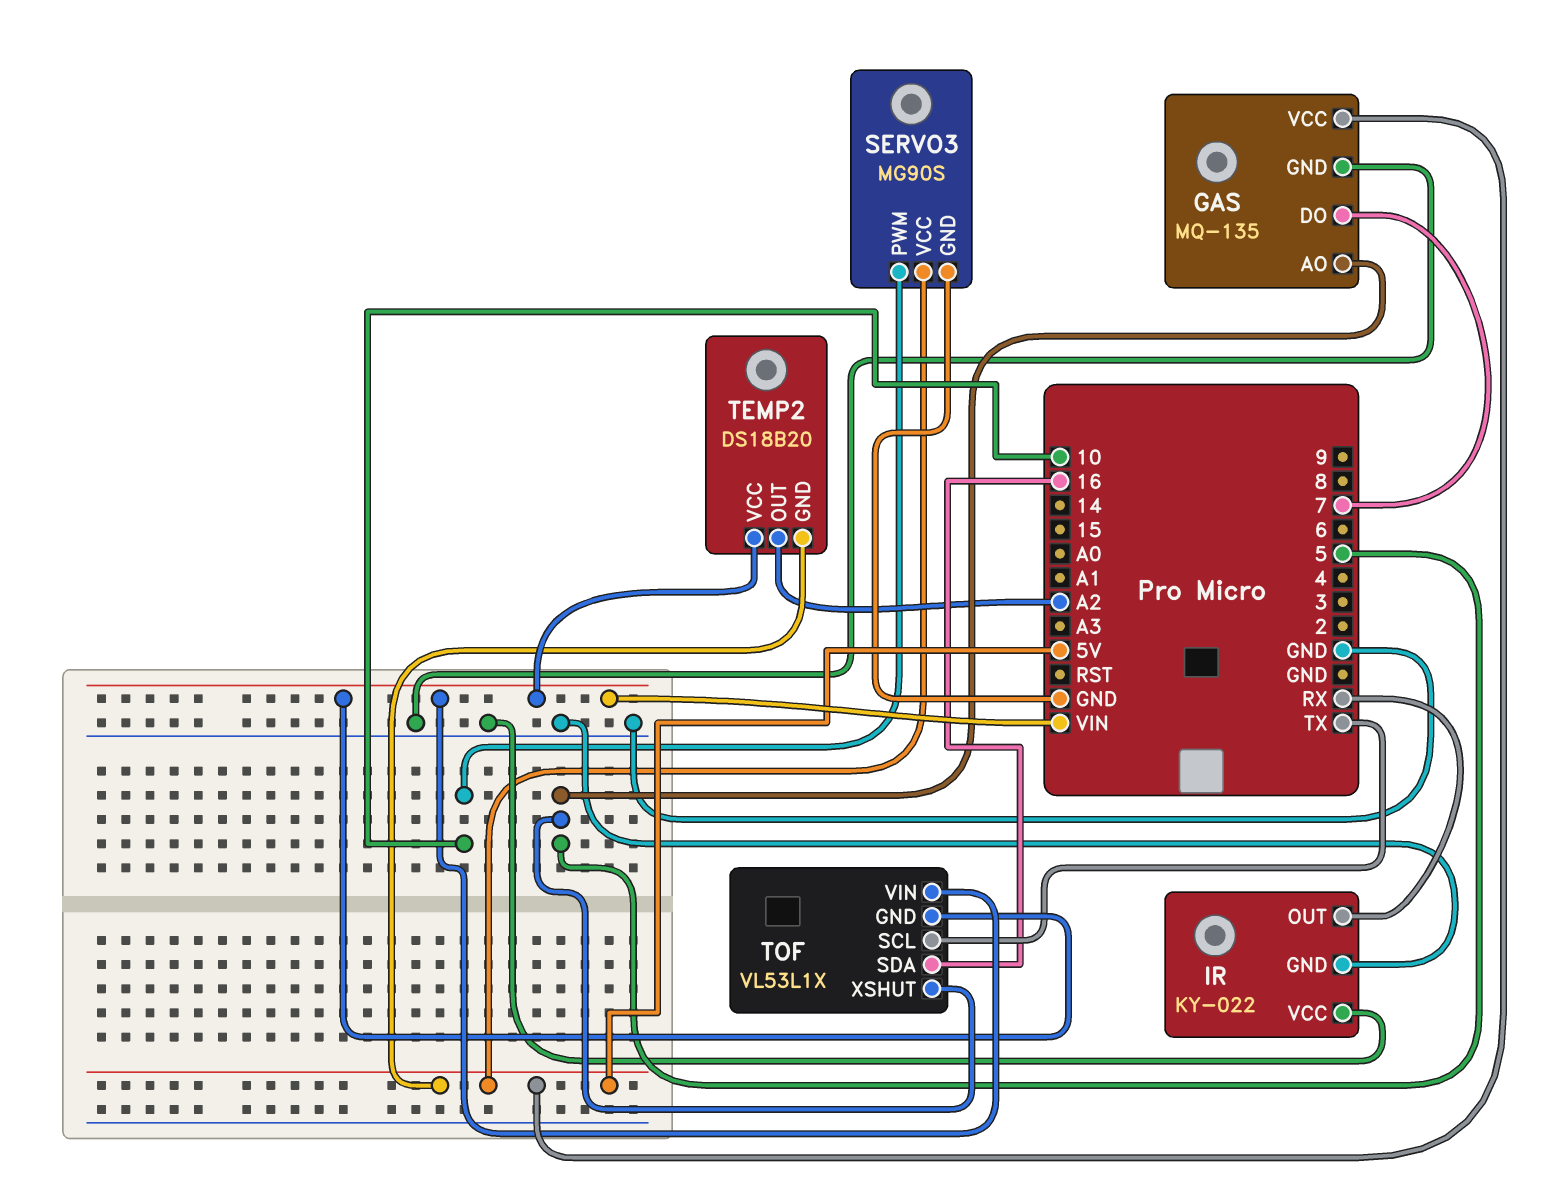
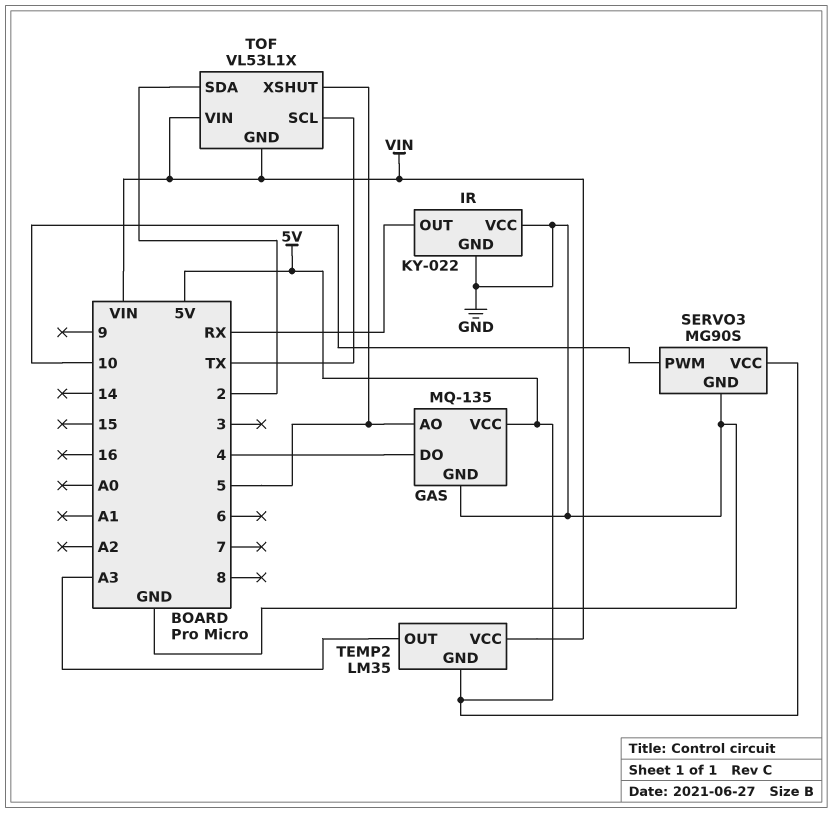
GAS pin DO: 7 -> 4
TEMP2: DS18B20 -> LM35
TEMP2 pin OUT: A2 -> A3
TOF pin SDA: 16 -> 2

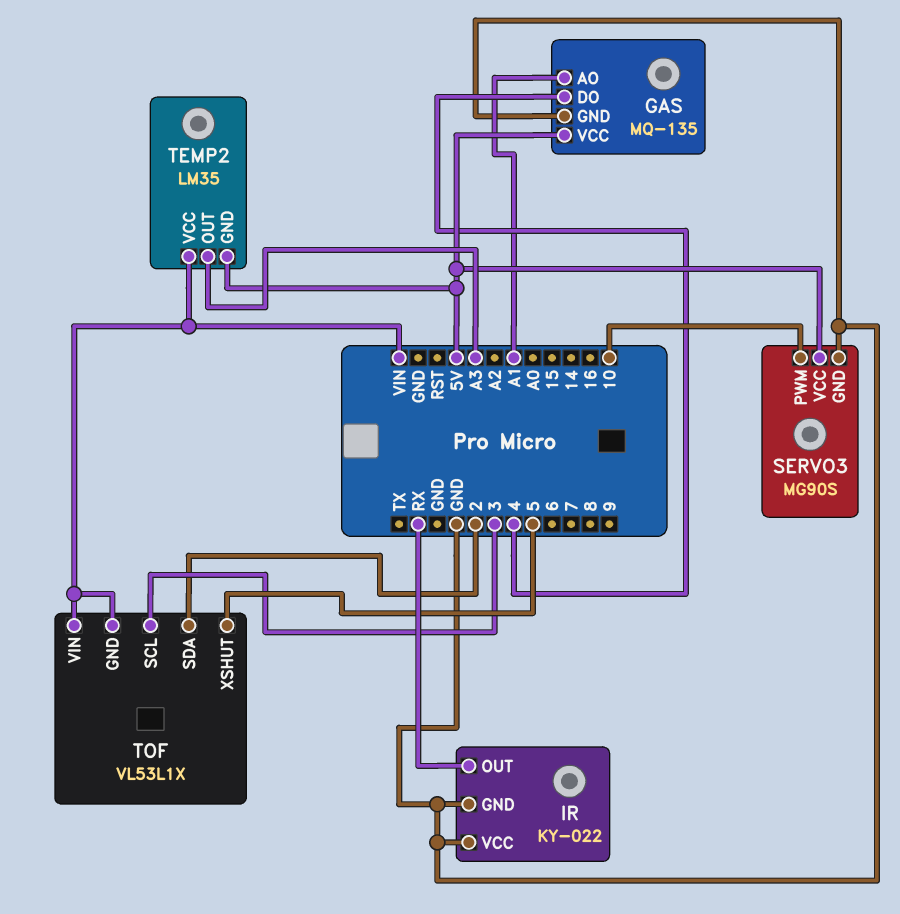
GAS pin AO: 5 -> A1
TOF pin SCL: TX -> 3

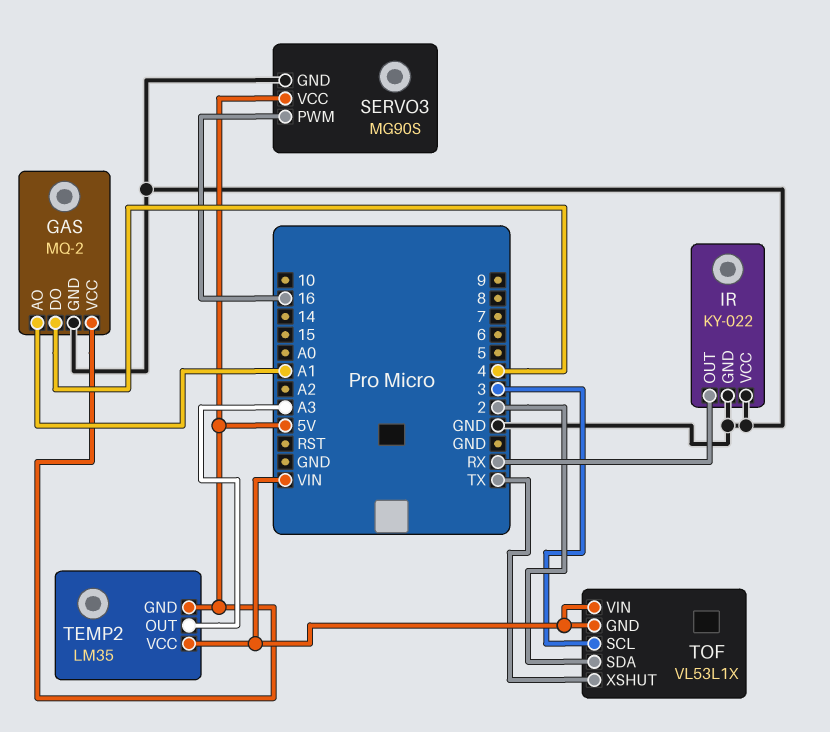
GAS: MQ-135 -> MQ-2
SERVO3 pin PWM: 10 -> 16
TOF pin XSHUT: 5 -> TX

